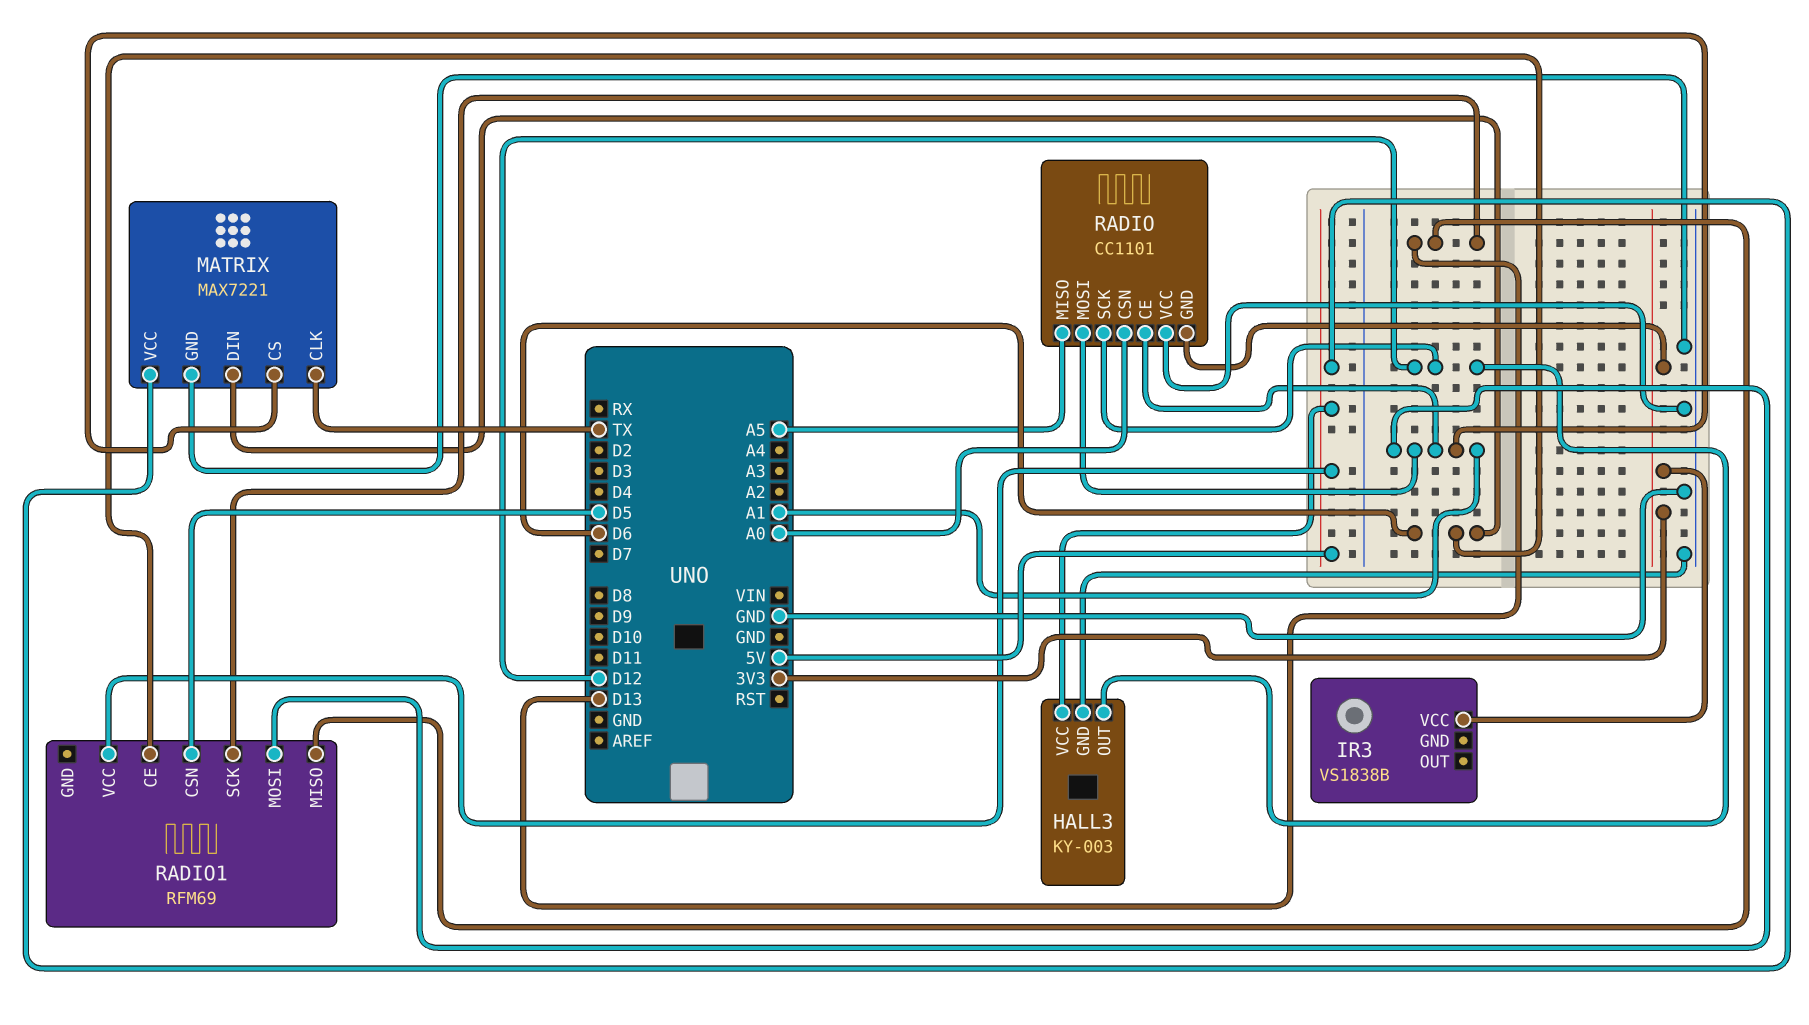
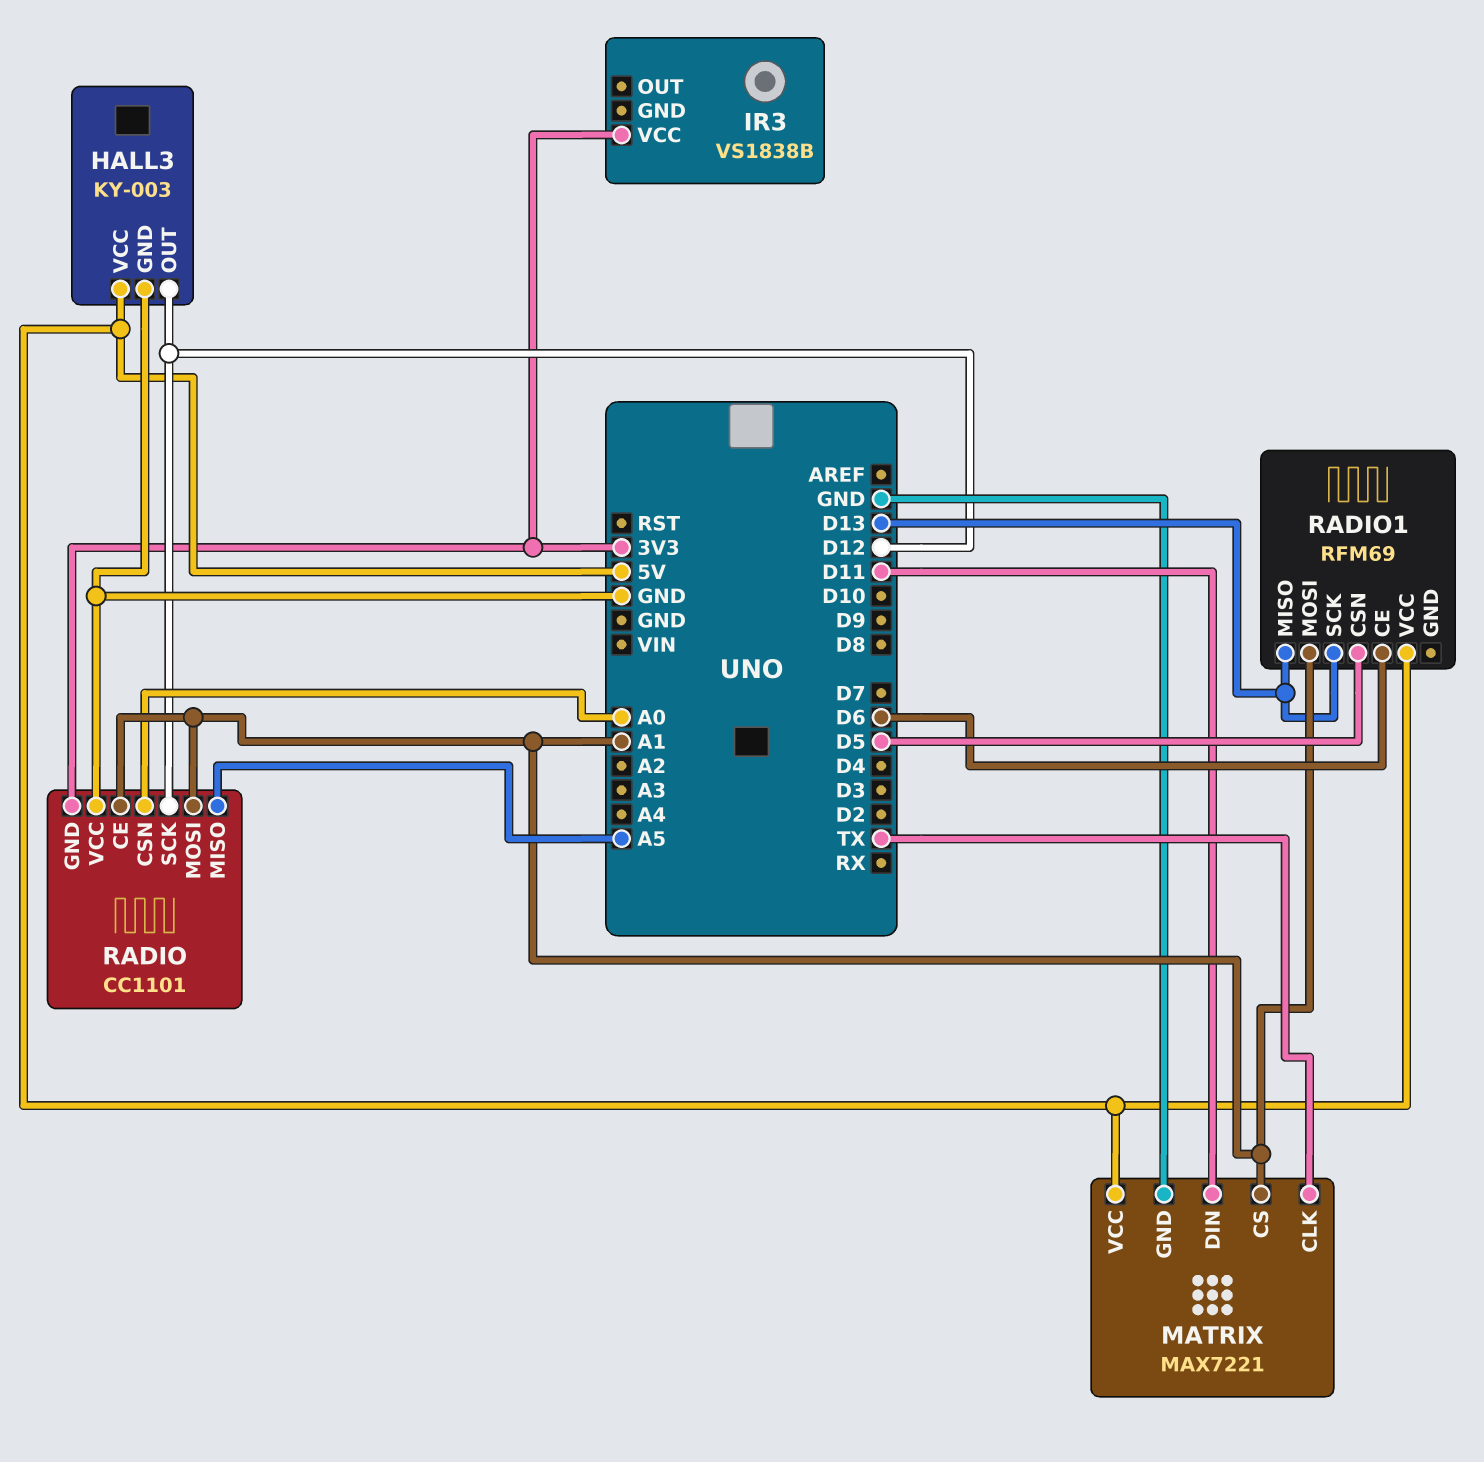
MATRIX pin DIN: D6 -> D11

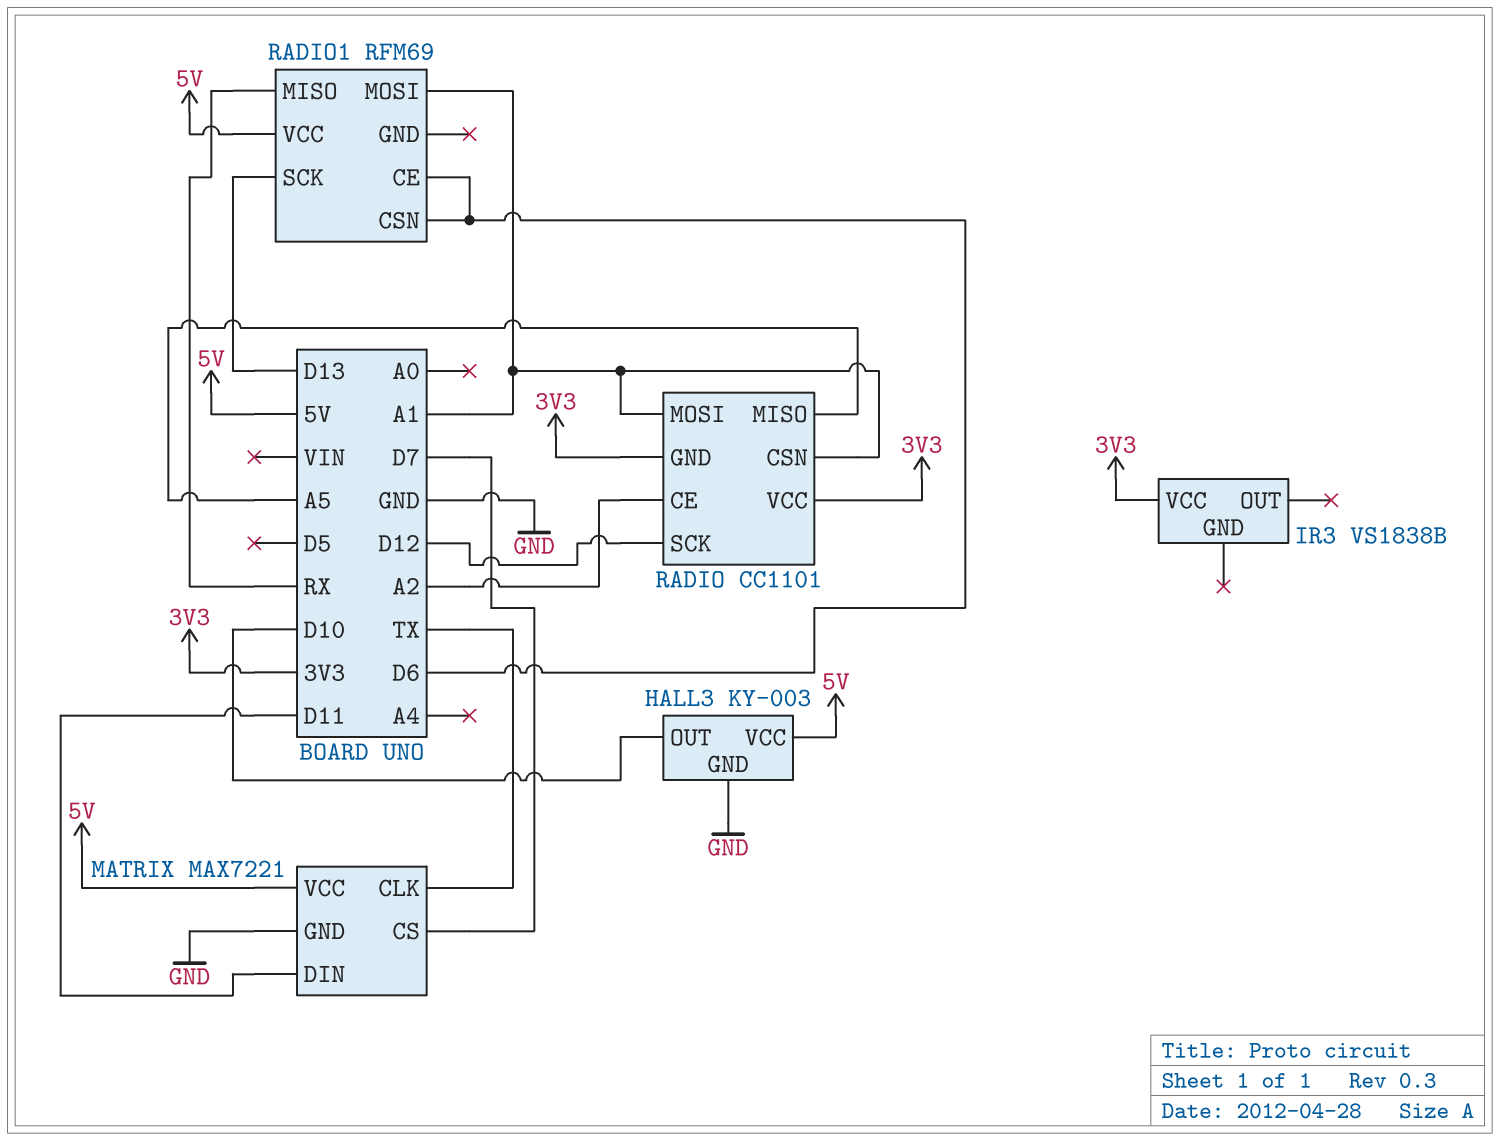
HALL3 pin OUT: D12 -> D10
MATRIX pin CS: A1 -> D7
RADIO pin CE: A1 -> A2
RADIO pin CSN: A0 -> A1
RADIO pin VCC: GND -> 3V3
RADIO1 pin CSN: D5 -> D6
RADIO1 pin MISO: D13 -> RX

